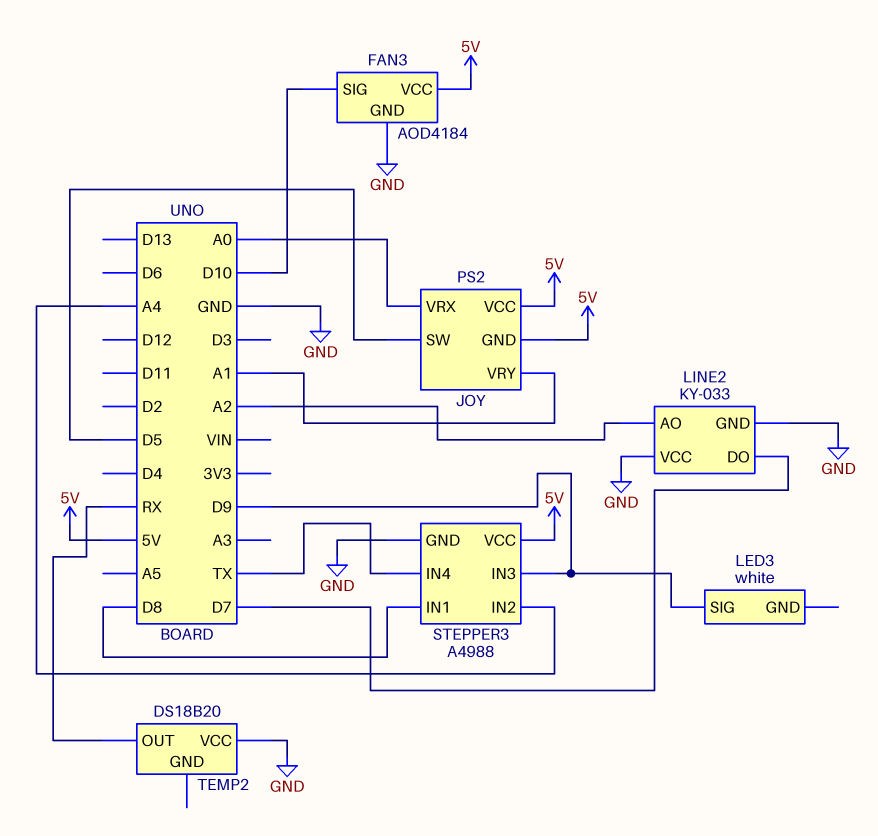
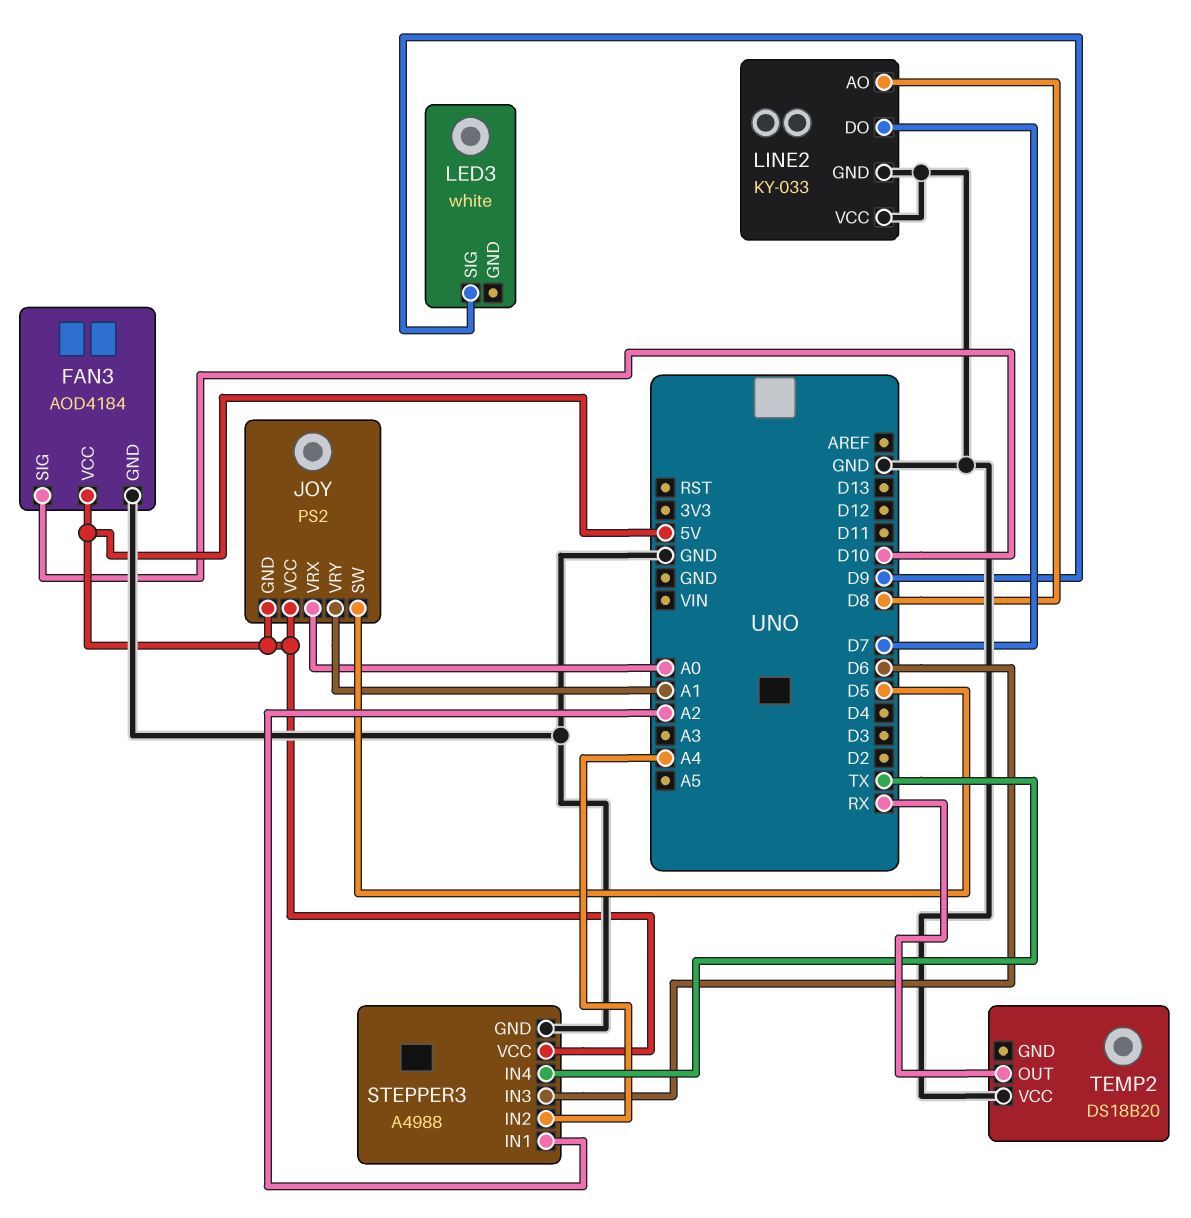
LINE2 pin AO: A2 -> D8
STEPPER3 pin IN1: D8 -> A2
STEPPER3 pin IN3: D9 -> D6

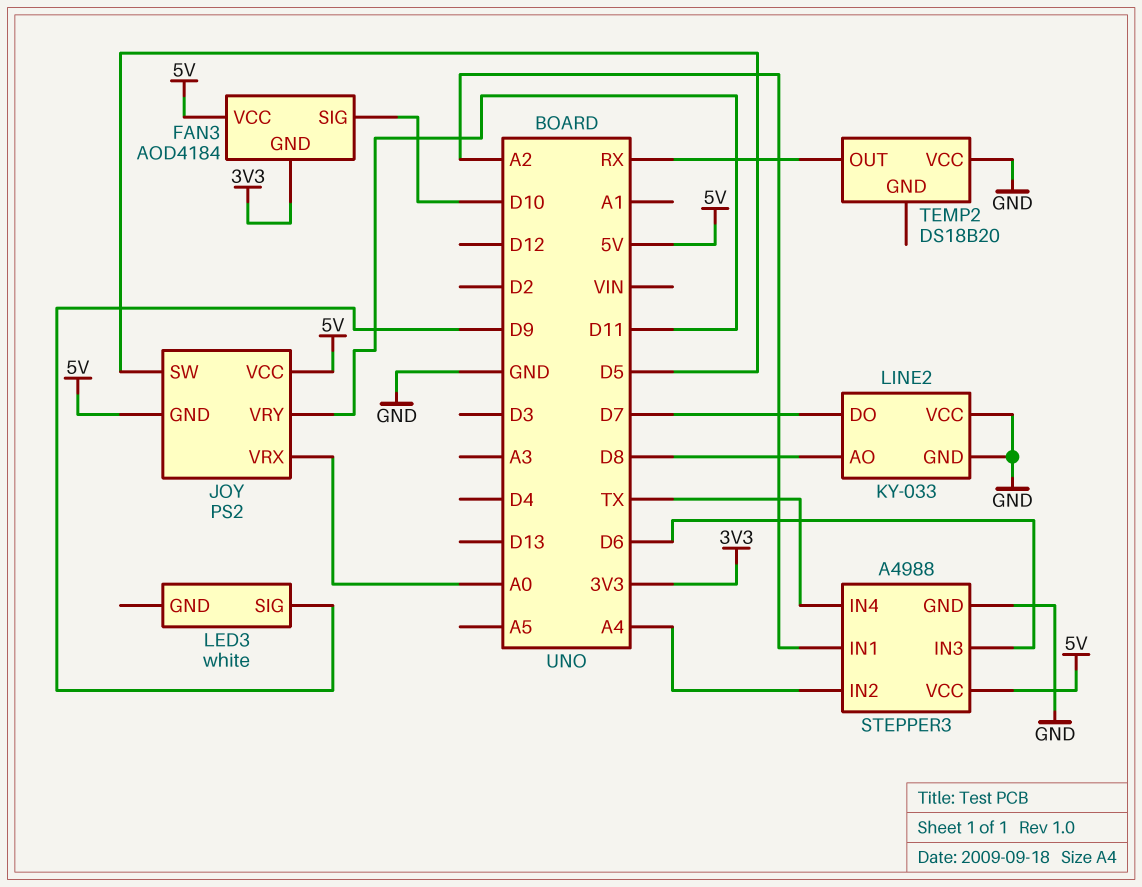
FAN3 pin GND: GND -> 3V3
JOY pin VRY: A1 -> D11

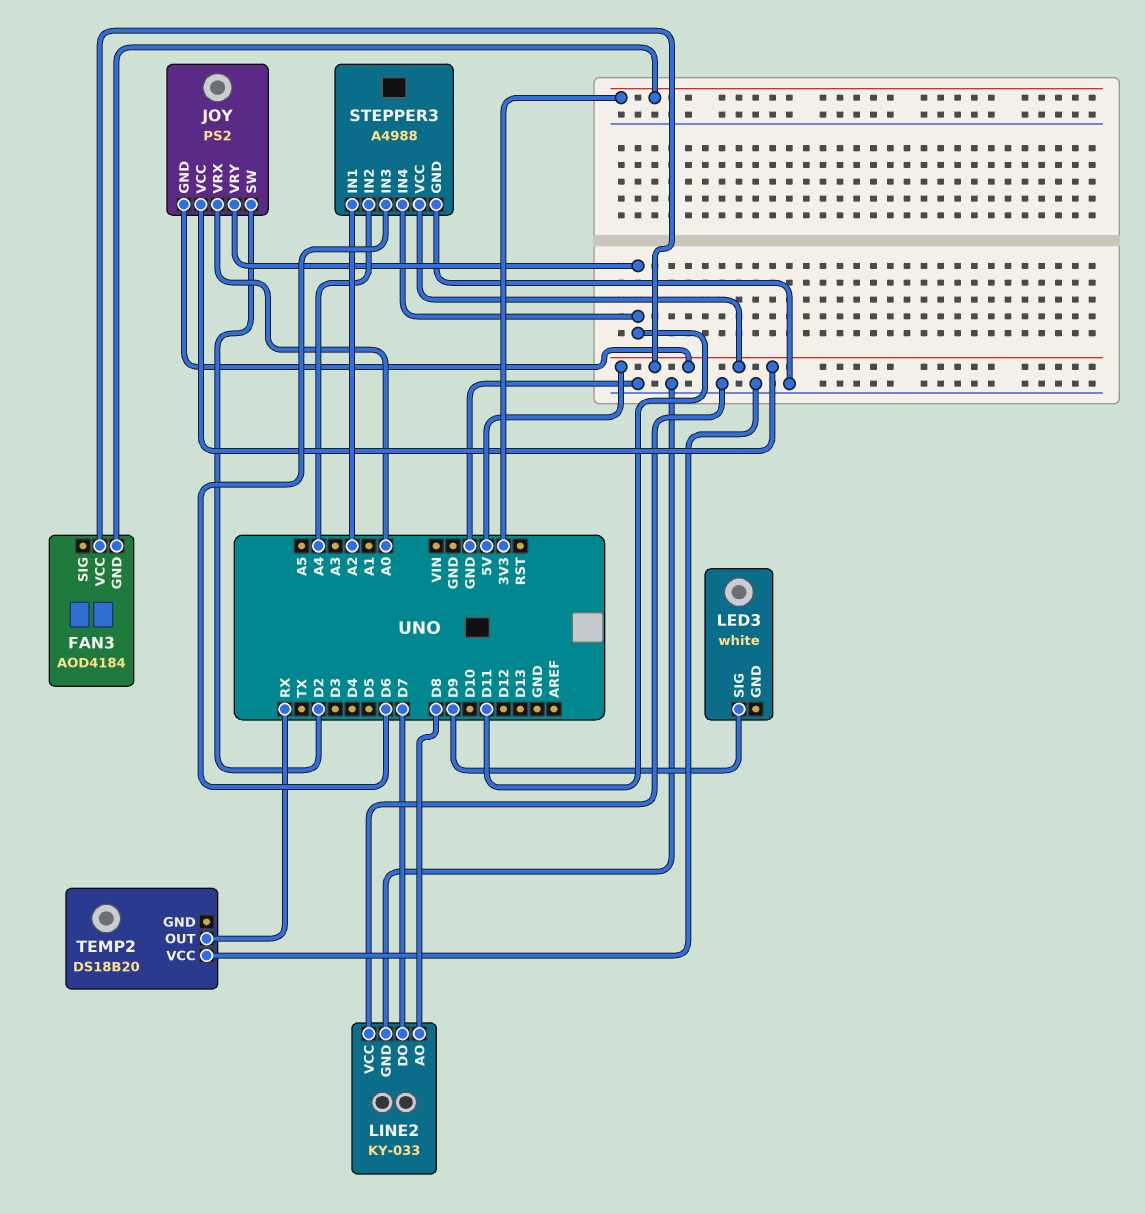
FAN3 pin SIG: D10 -> none
JOY pin SW: D5 -> D2
STEPPER3 pin IN4: TX -> D11

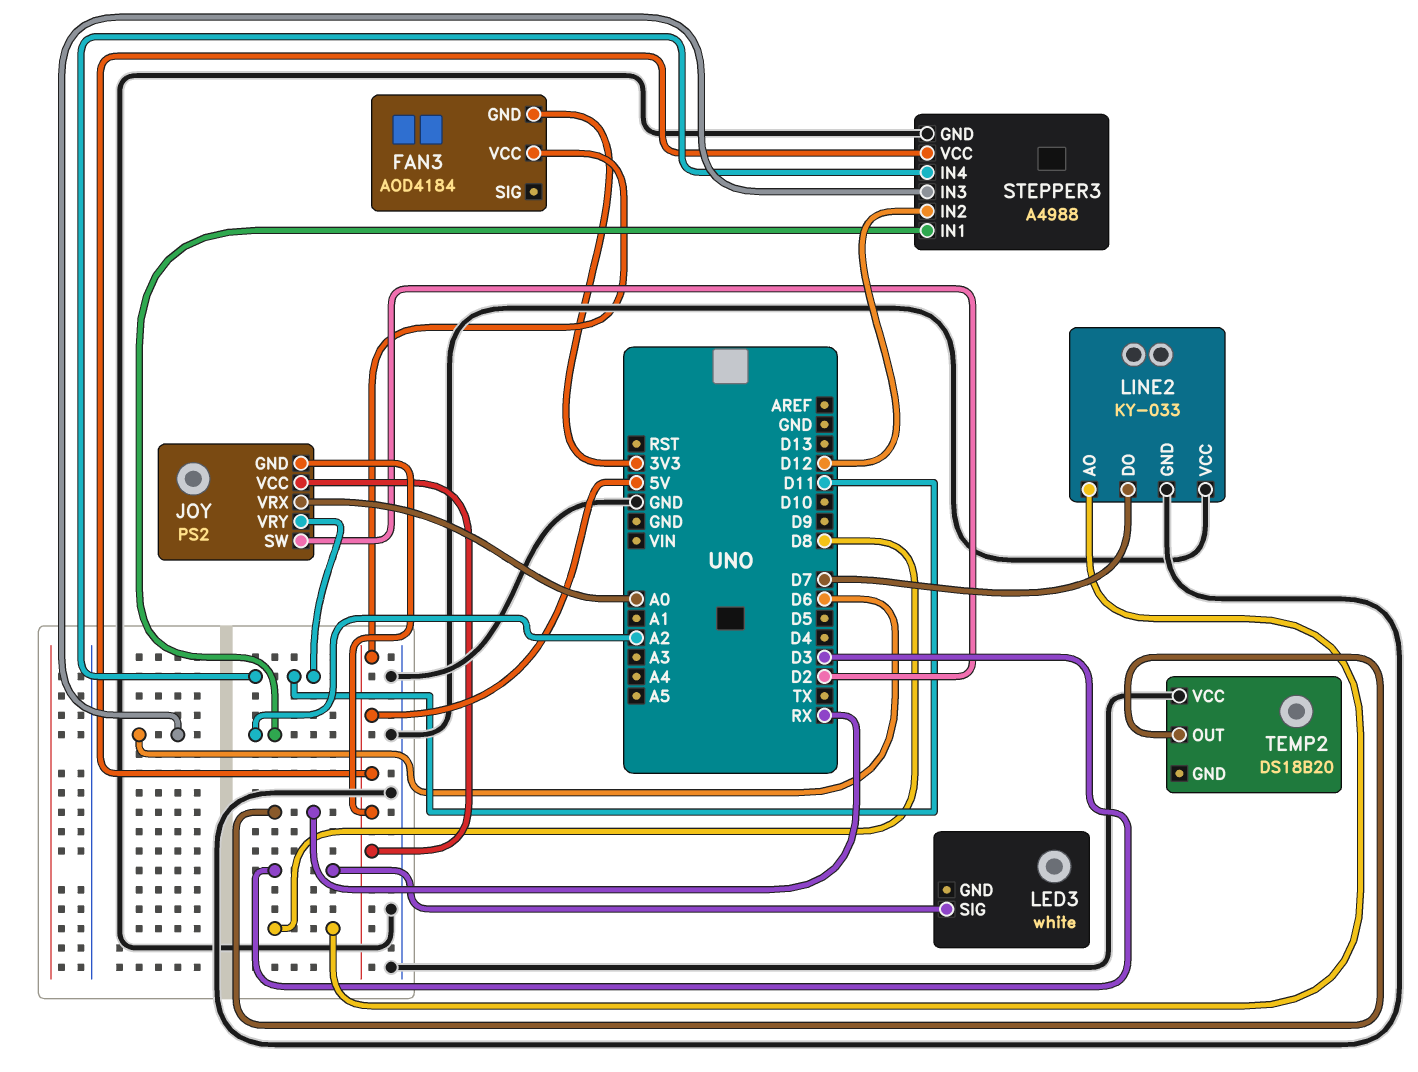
LED3 pin SIG: D9 -> D3
STEPPER3 pin IN2: A4 -> D12

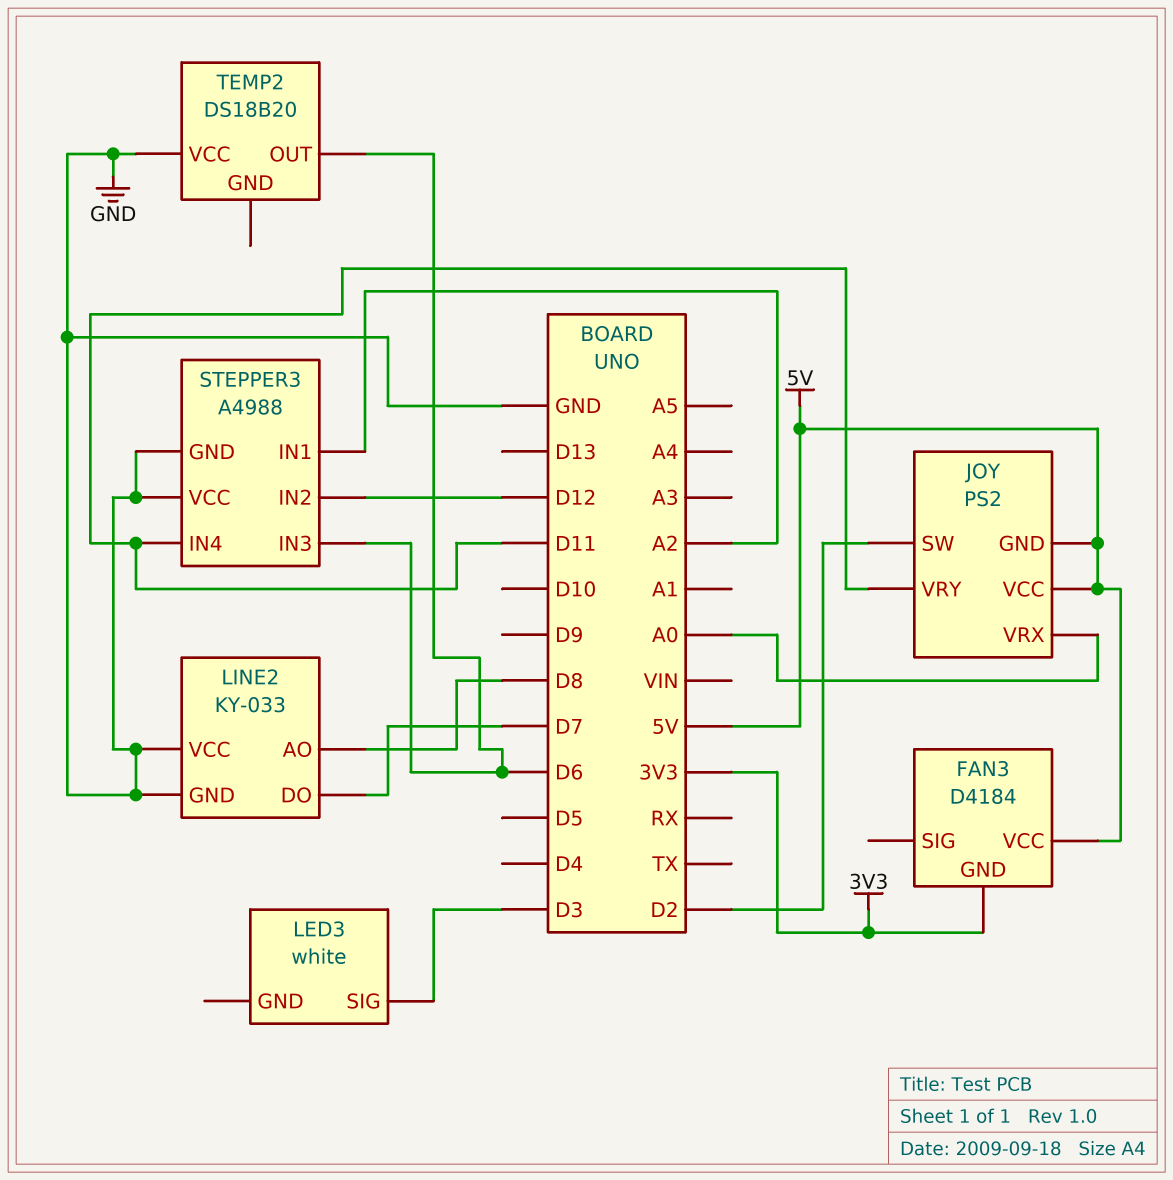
FAN3: AOD4184 -> D4184
STEPPER3 pin VCC: 5V -> GND
TEMP2 pin OUT: RX -> D6

